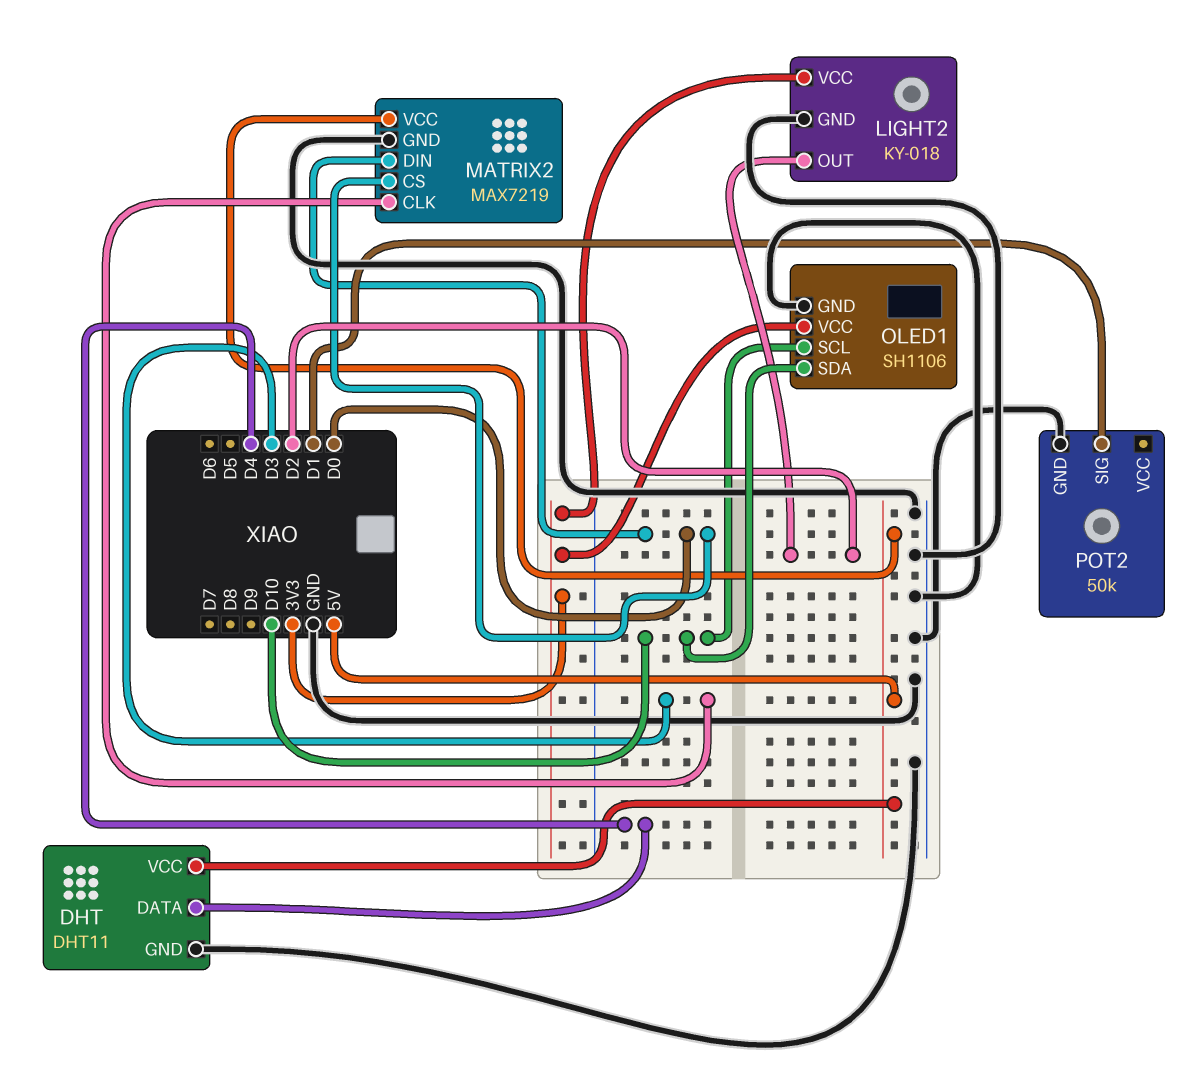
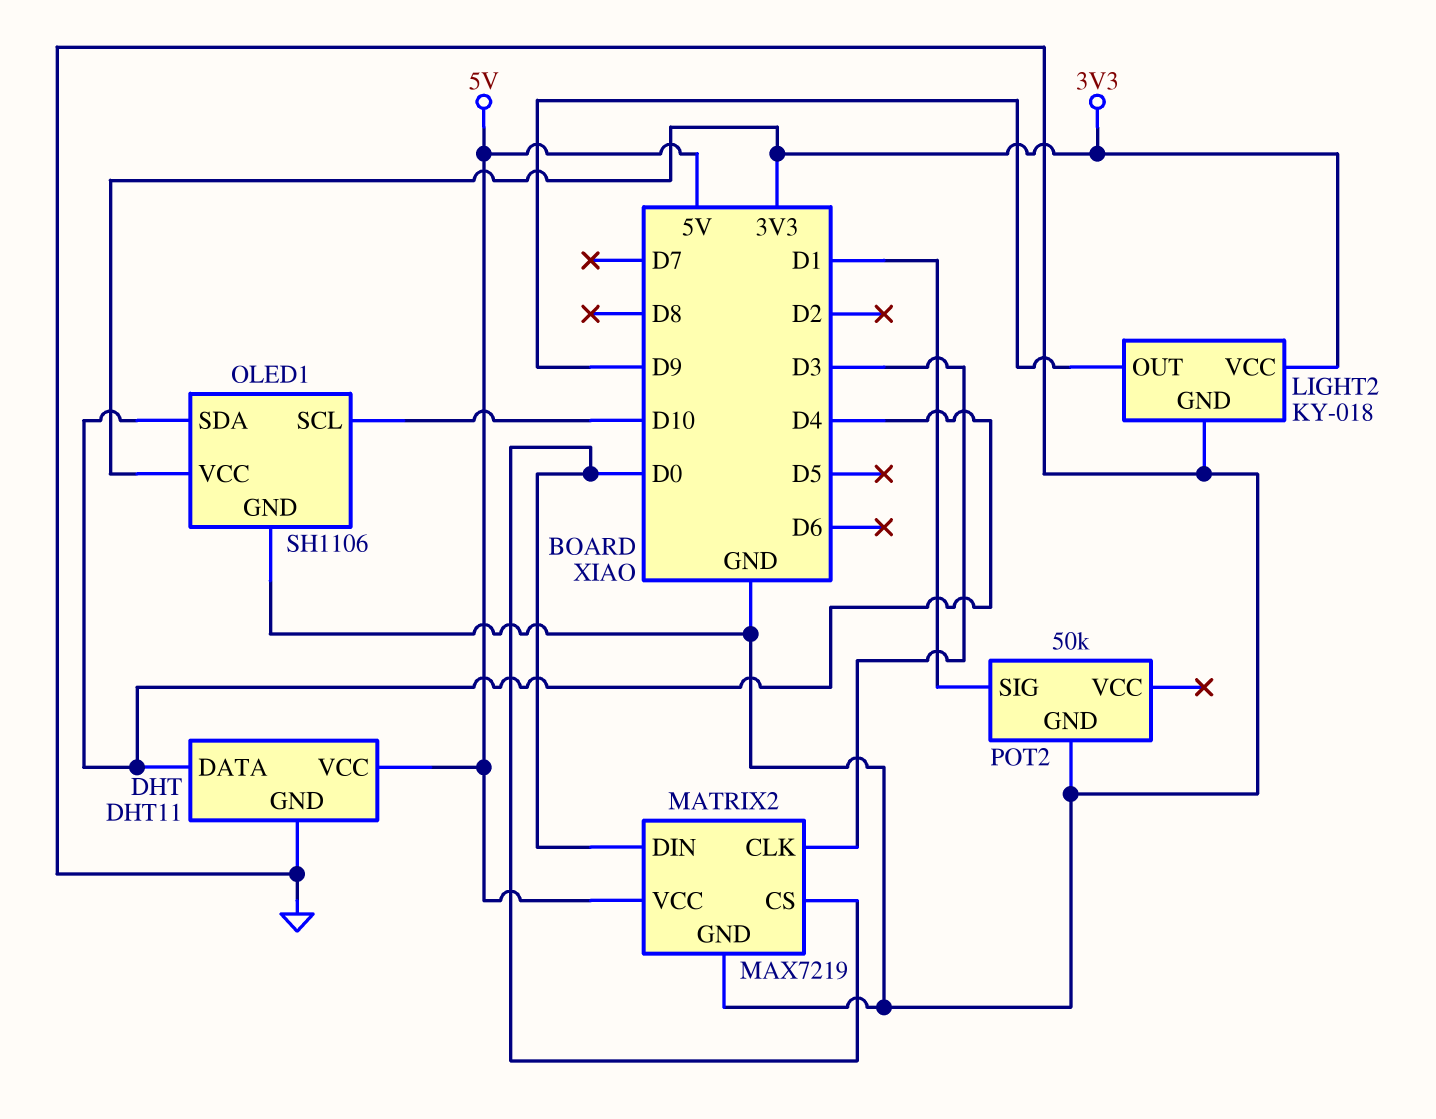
LIGHT2 pin OUT: D2 -> D9
OLED1 pin SDA: D10 -> D4

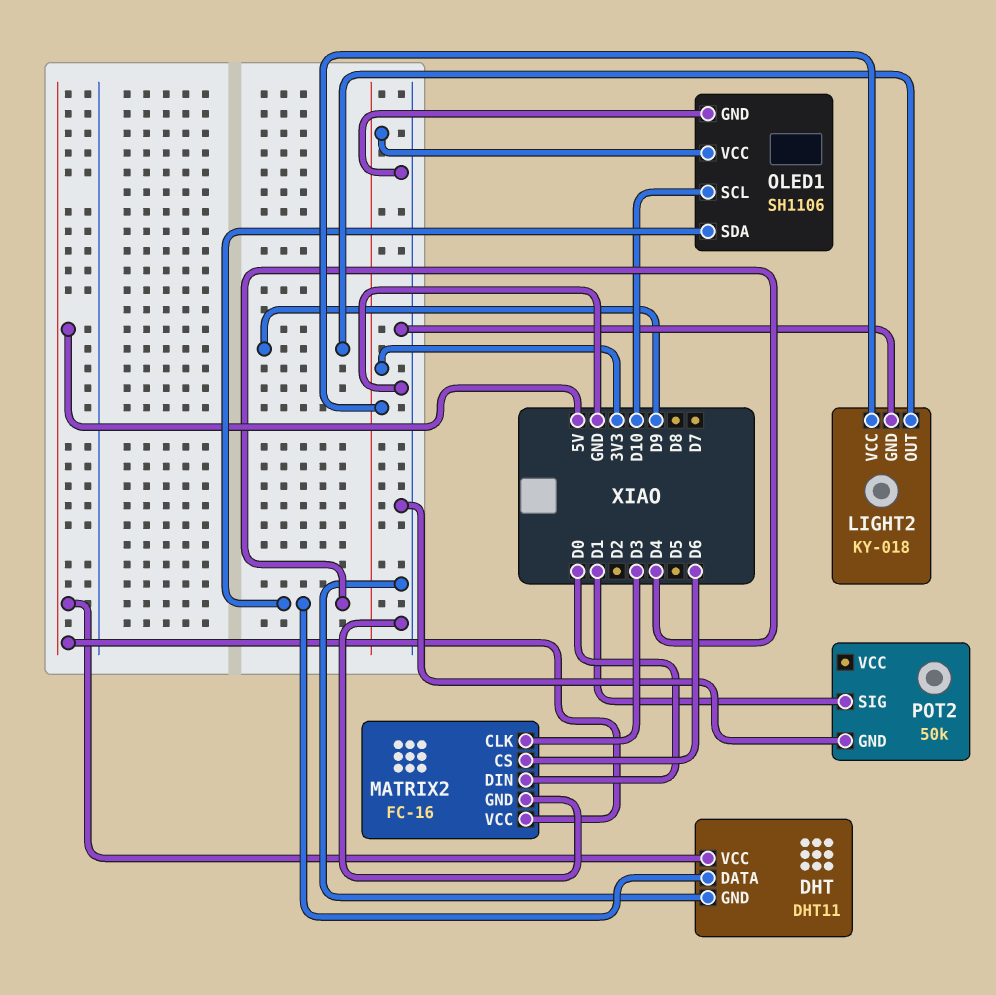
MATRIX2: MAX7219 -> FC-16
MATRIX2 pin CS: D0 -> D6

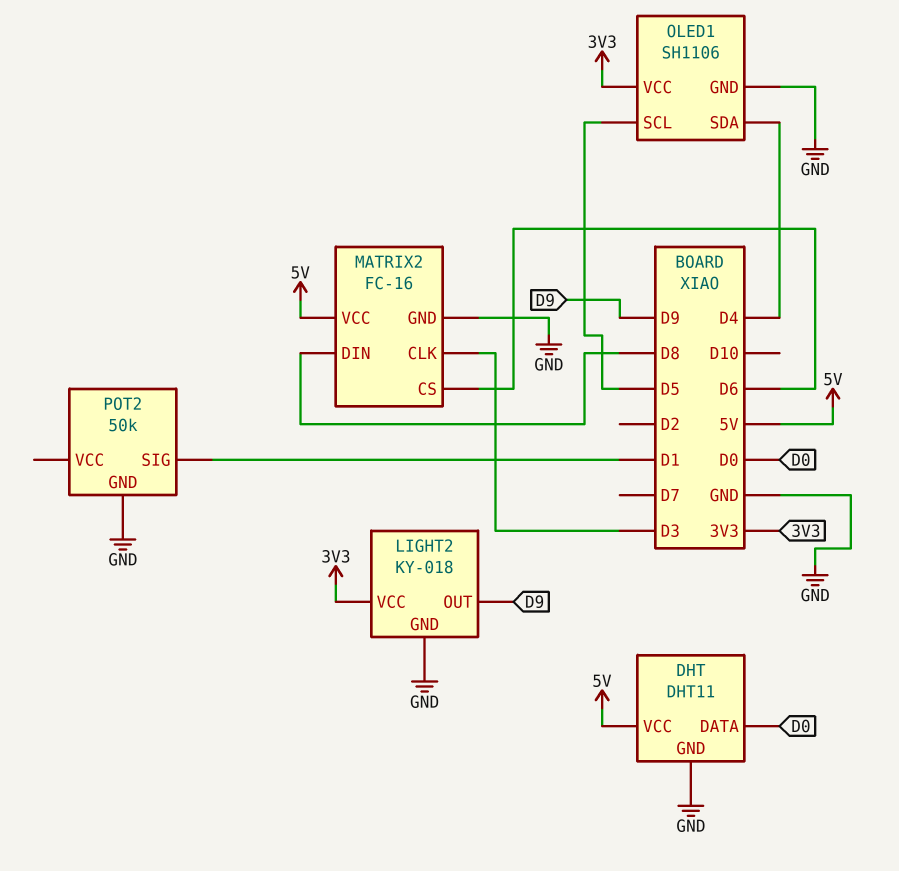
DHT pin DATA: D4 -> D0
MATRIX2 pin DIN: D0 -> D8
OLED1 pin SCL: D10 -> D5

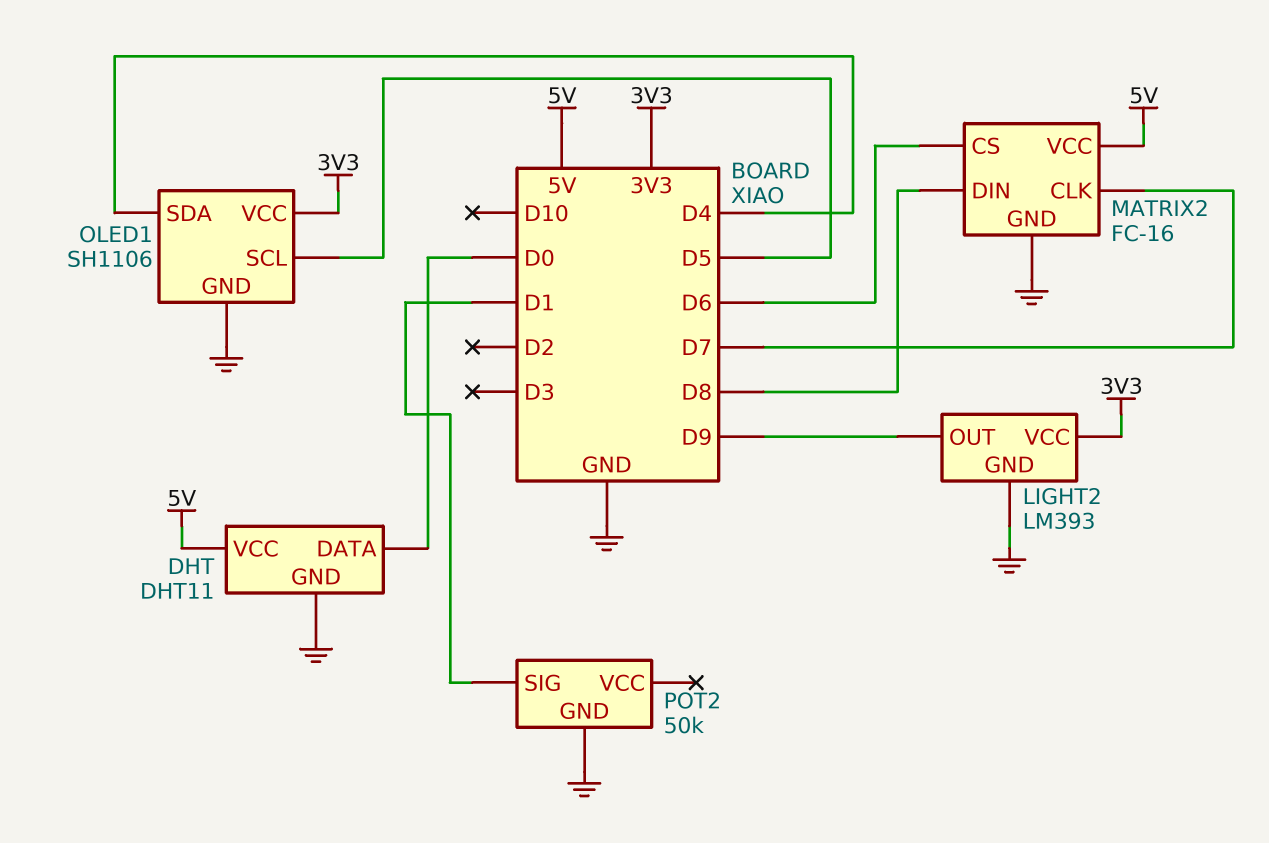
LIGHT2: KY-018 -> LM393
MATRIX2 pin CLK: D3 -> D7

